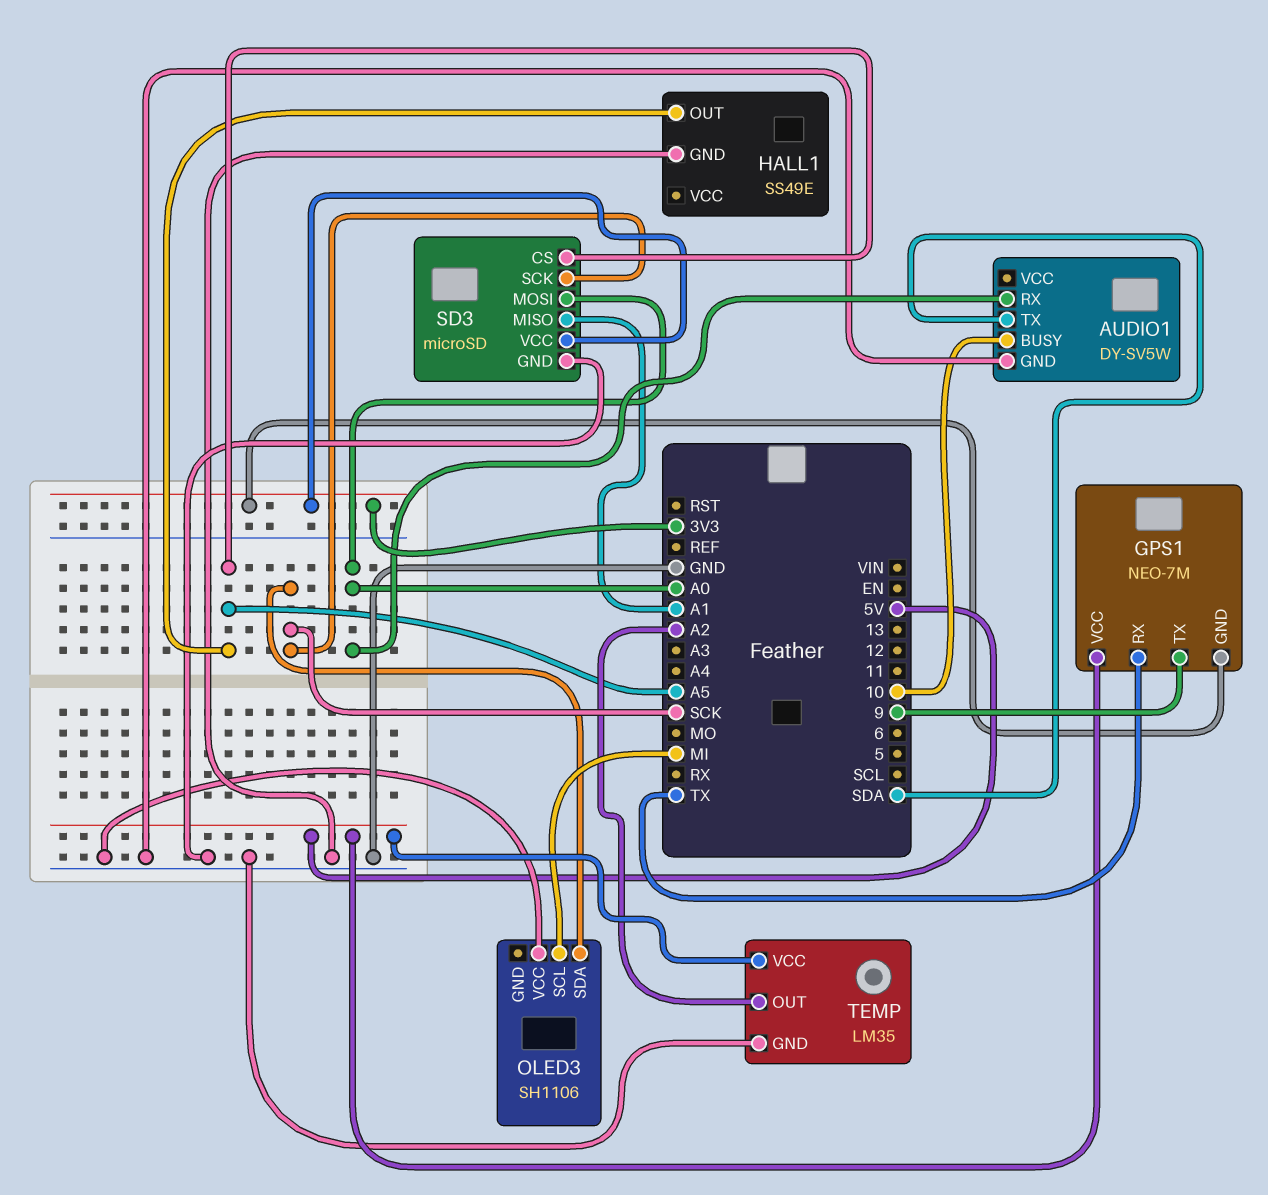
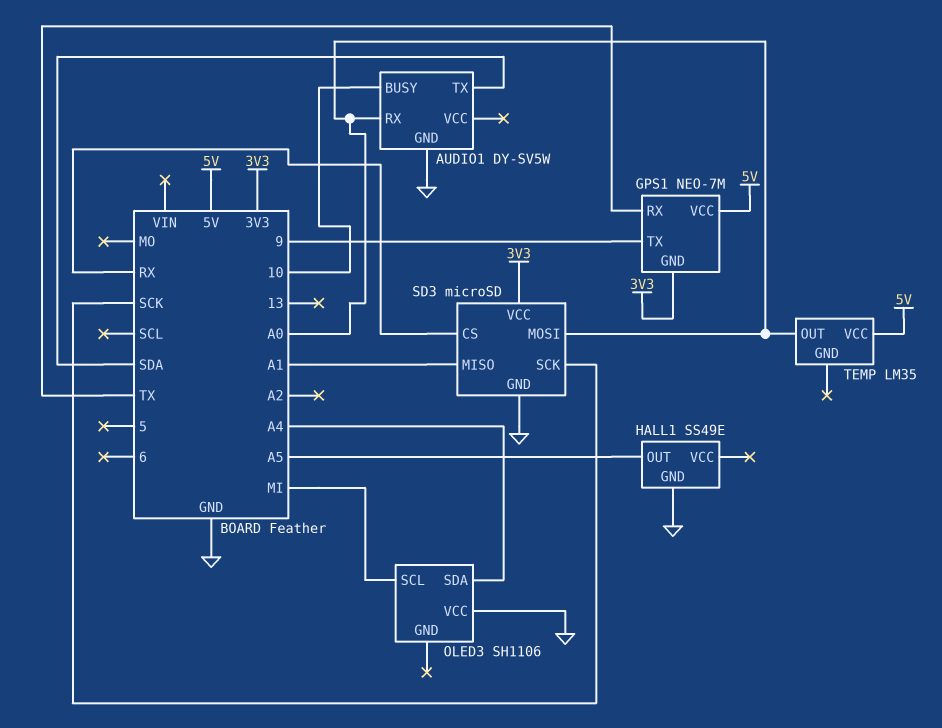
OLED3 pin SDA: SCK -> A4
SD3 pin CS: A5 -> RX
TEMP pin GND: GND -> none
TEMP pin OUT: A2 -> A0

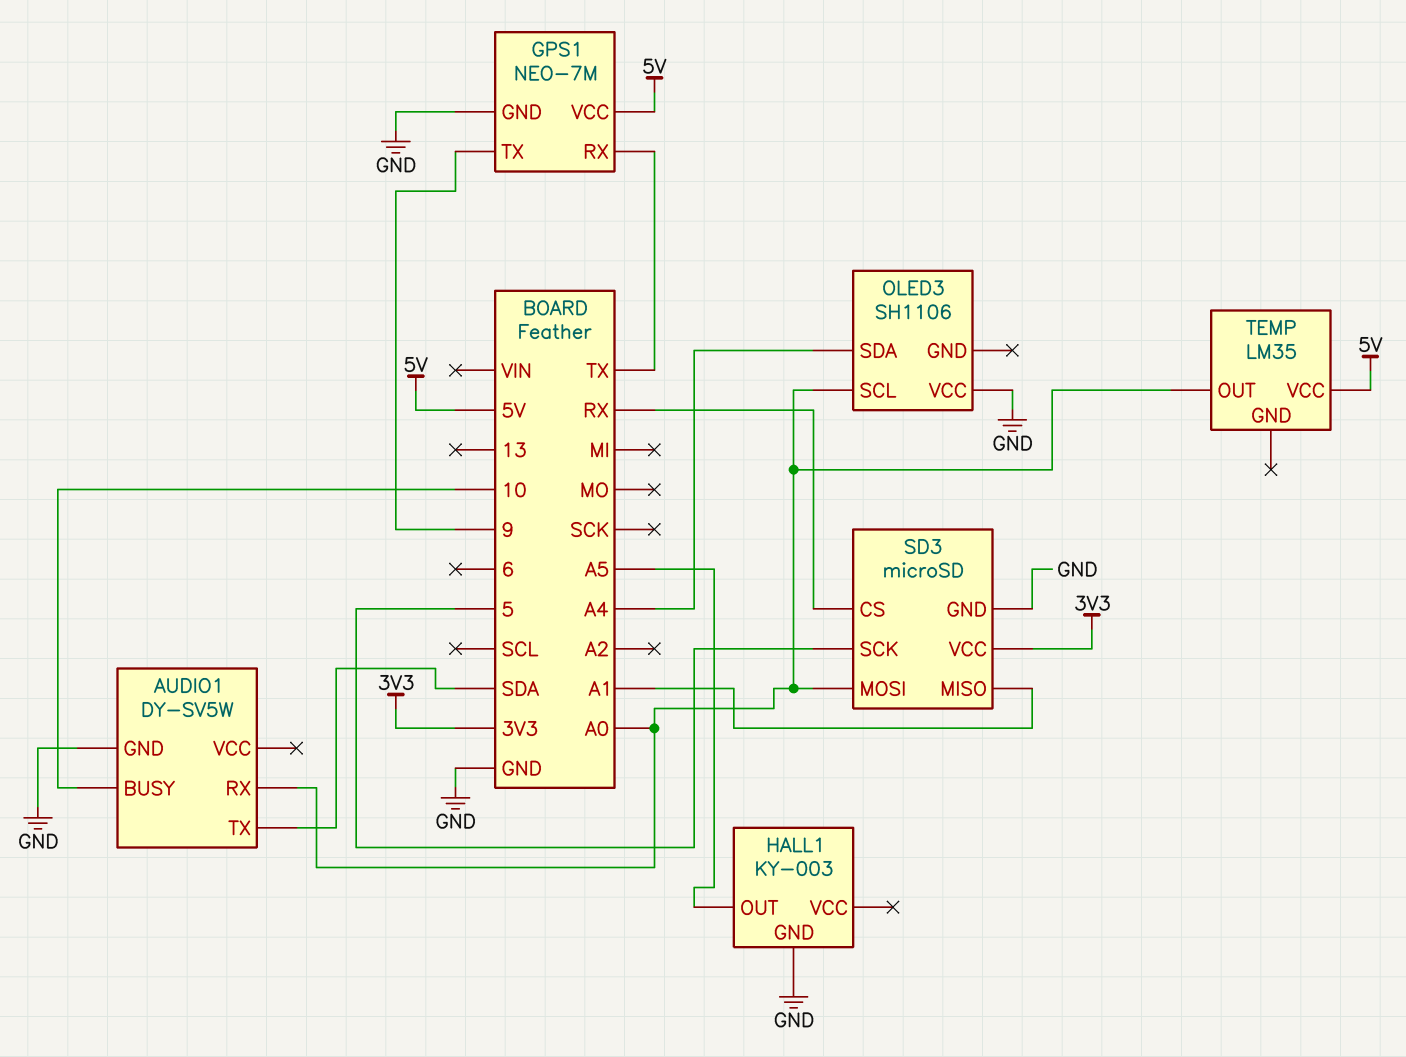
GPS1 pin GND: 3V3 -> GND
HALL1: SS49E -> KY-003
OLED3 pin SCL: MI -> A0
SD3 pin SCK: SCK -> 5

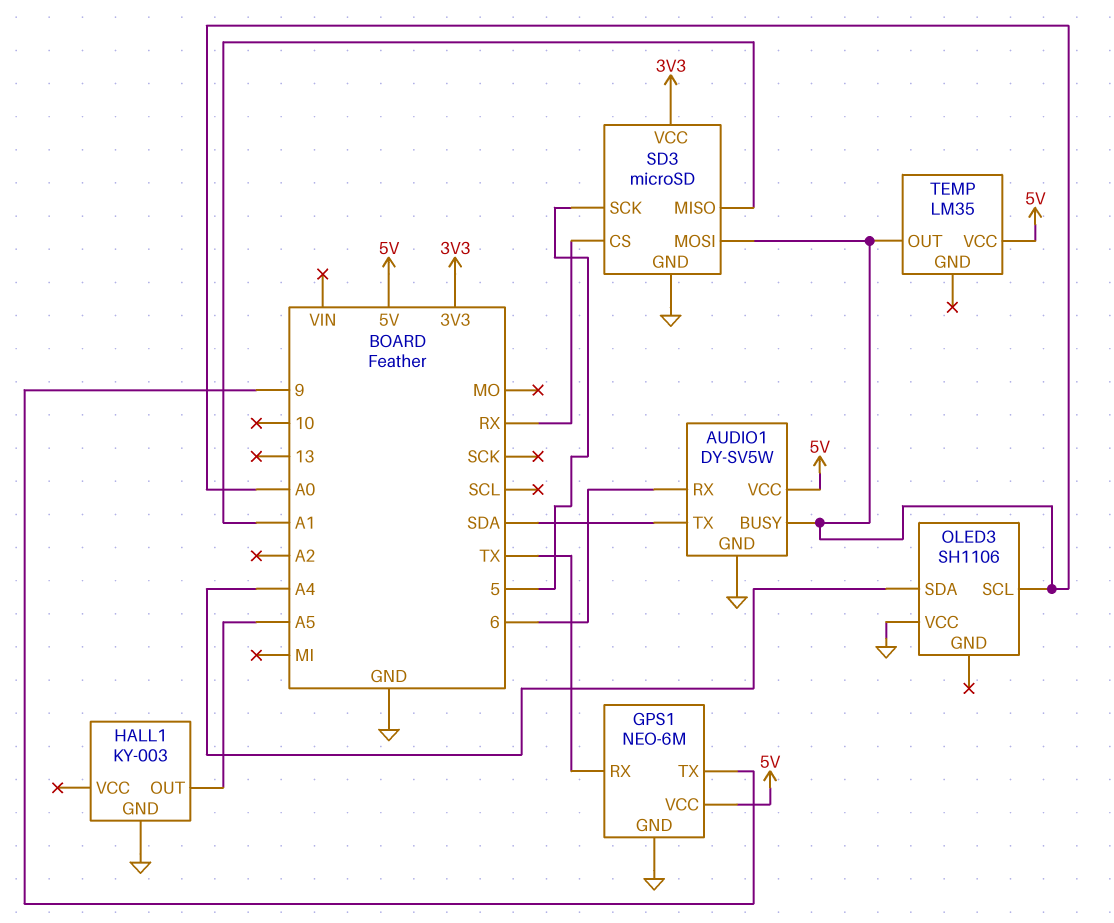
AUDIO1 pin BUSY: 10 -> A0
AUDIO1 pin RX: A0 -> 6
AUDIO1 pin VCC: none -> 5V
GPS1: NEO-7M -> NEO-6M

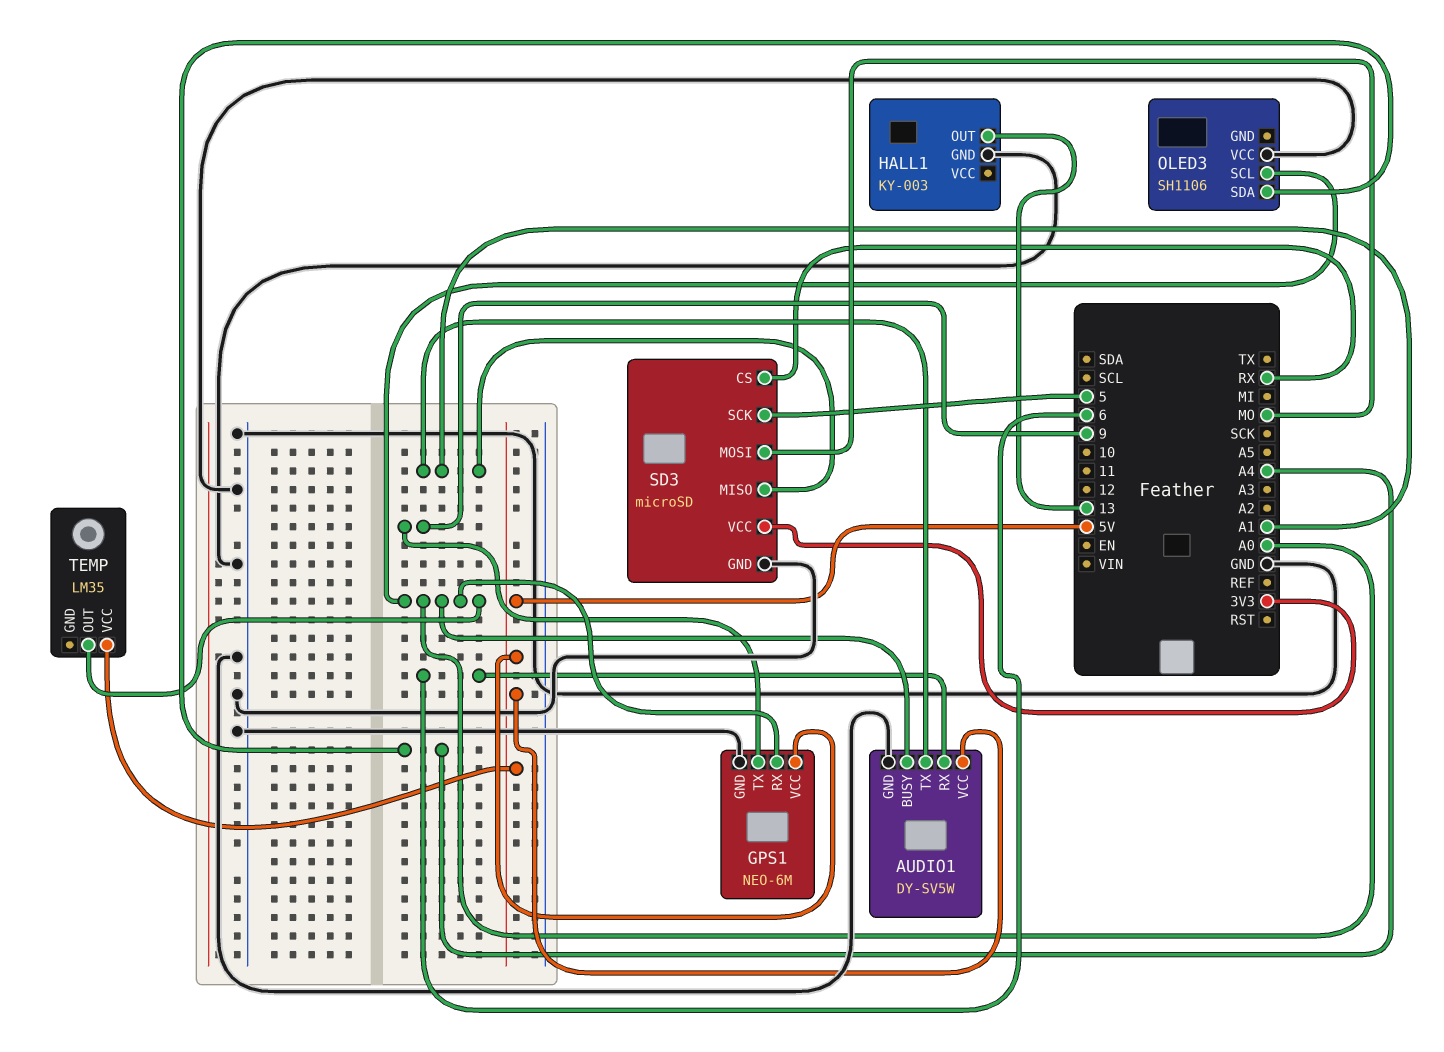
AUDIO1 pin TX: SDA -> A1
GPS1 pin RX: TX -> A0
HALL1 pin OUT: A5 -> 13
SD3 pin MOSI: A0 -> MO

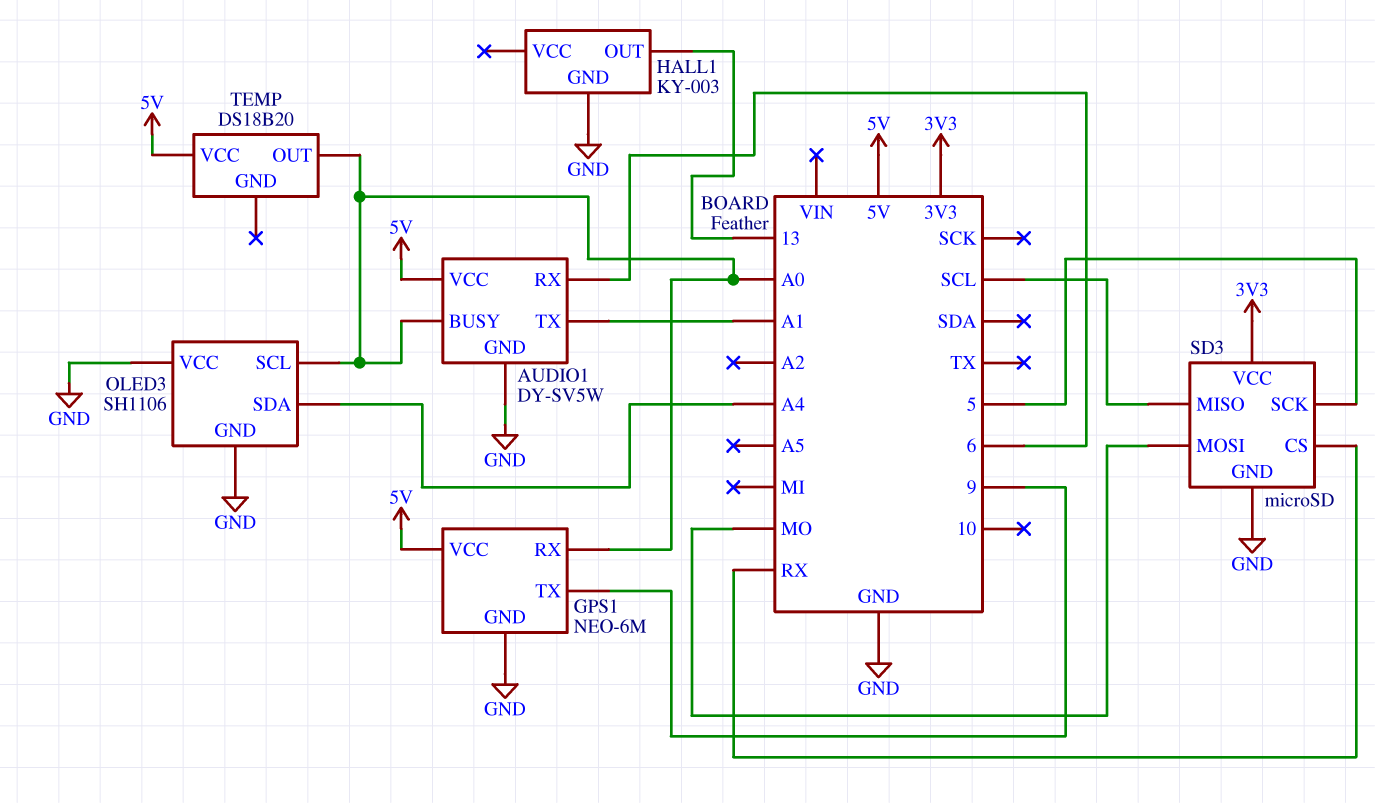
OLED3 pin GND: none -> GND
SD3 pin MISO: A1 -> SCL
TEMP: LM35 -> DS18B20

